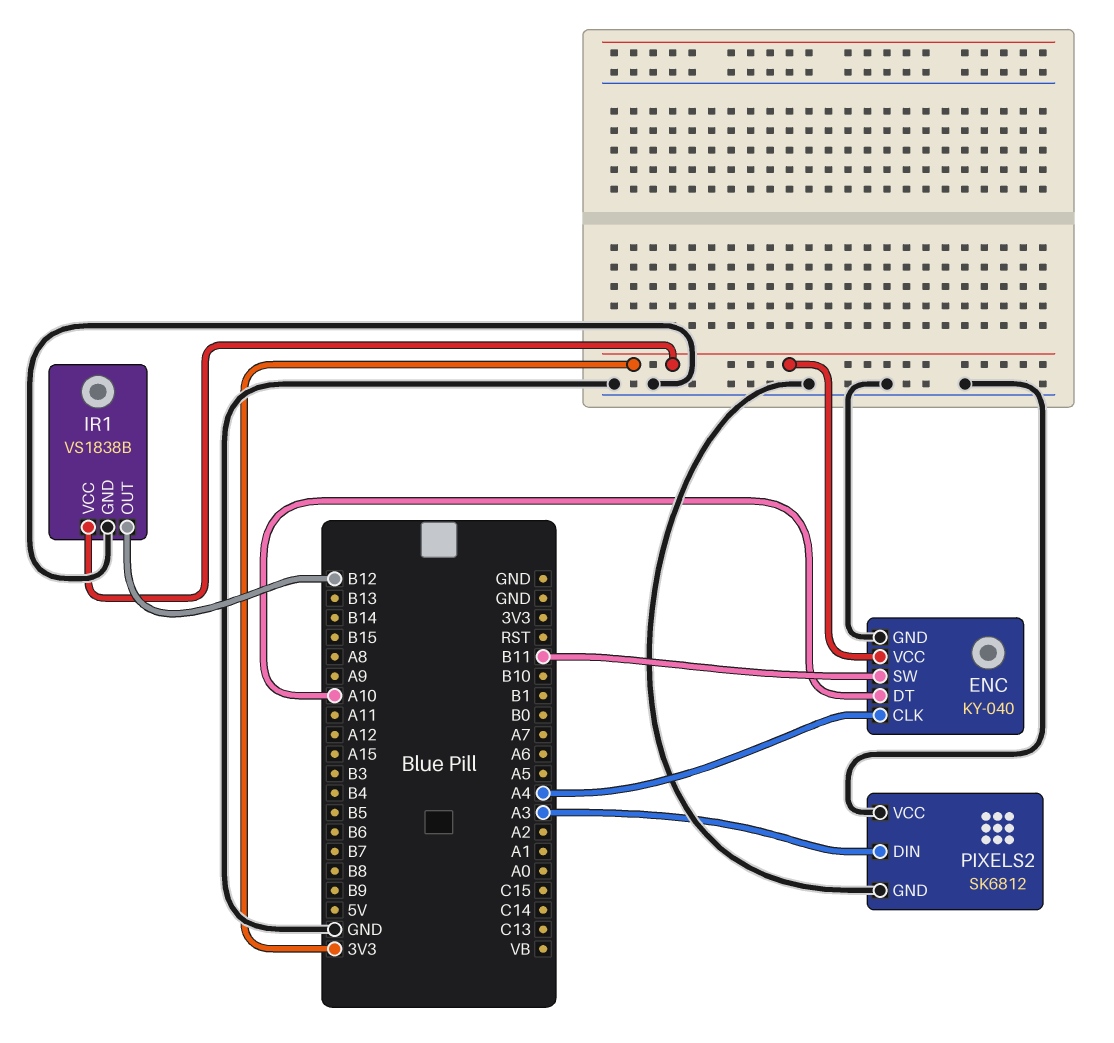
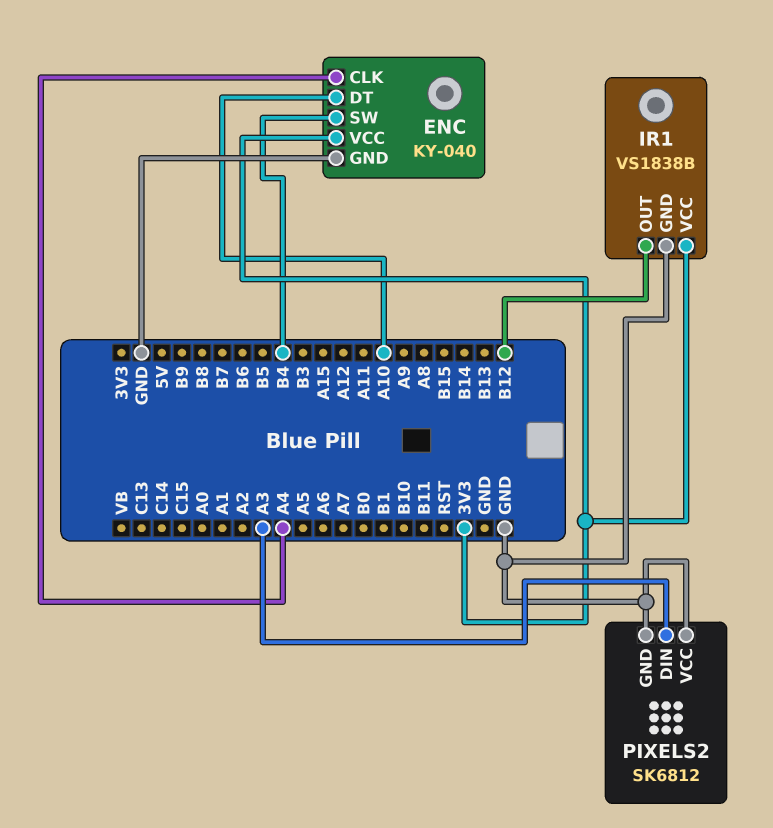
ENC pin SW: B11 -> B4

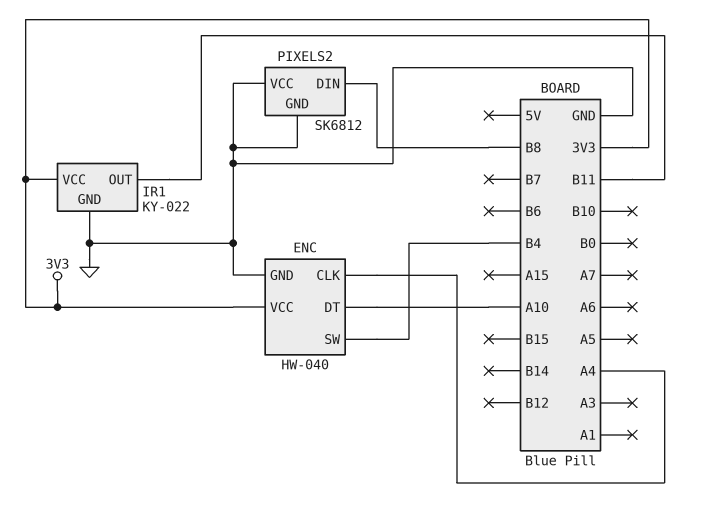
ENC: KY-040 -> HW-040
IR1: VS1838B -> KY-022
IR1 pin OUT: B12 -> B11
PIXELS2 pin DIN: A3 -> B8

